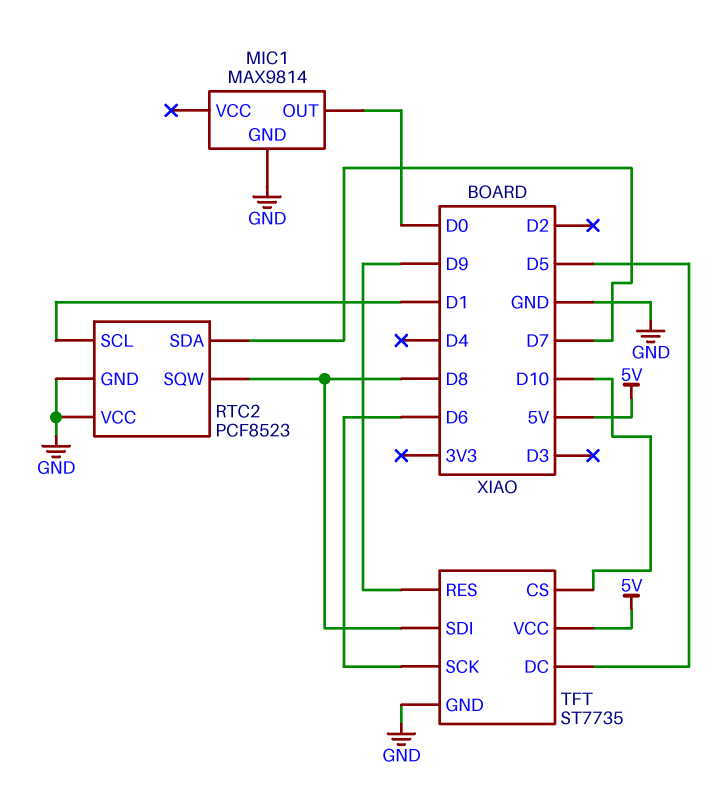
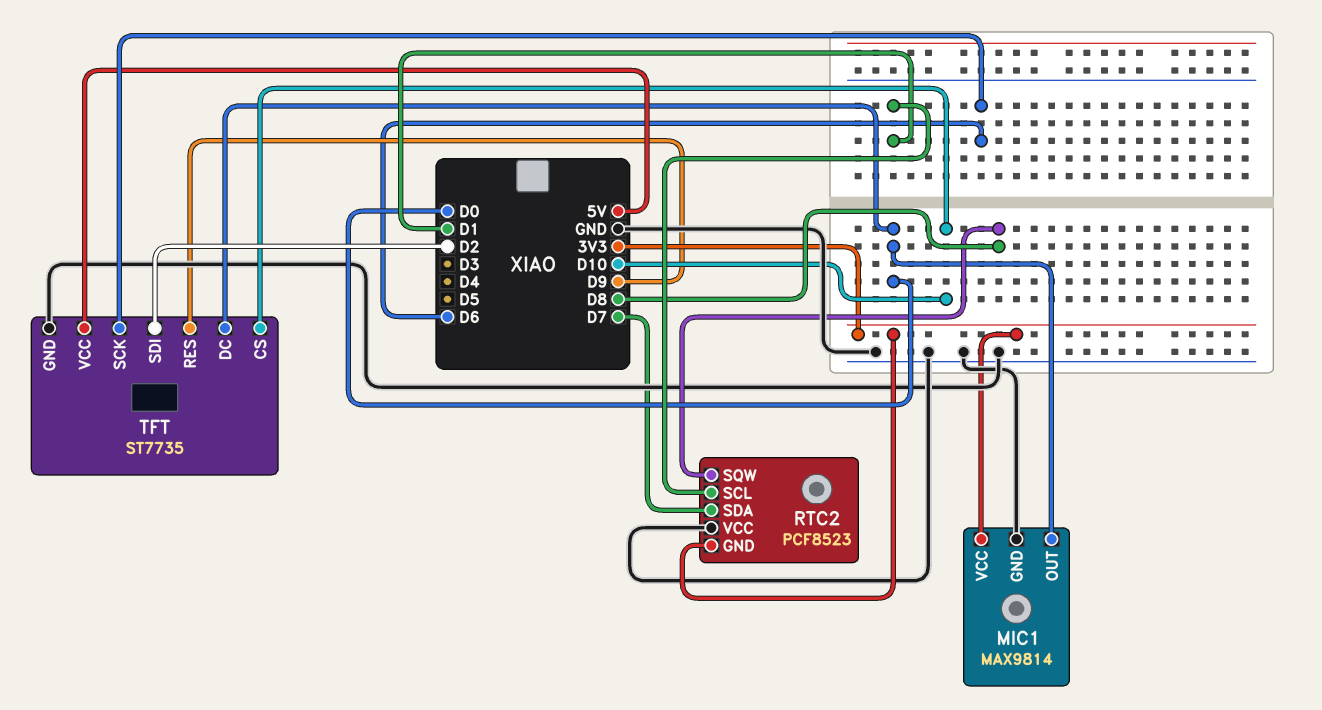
MIC1 pin VCC: none -> 3V3
RTC2 pin GND: GND -> 3V3
TFT pin DC: D5 -> D0
TFT pin SDI: D8 -> D2

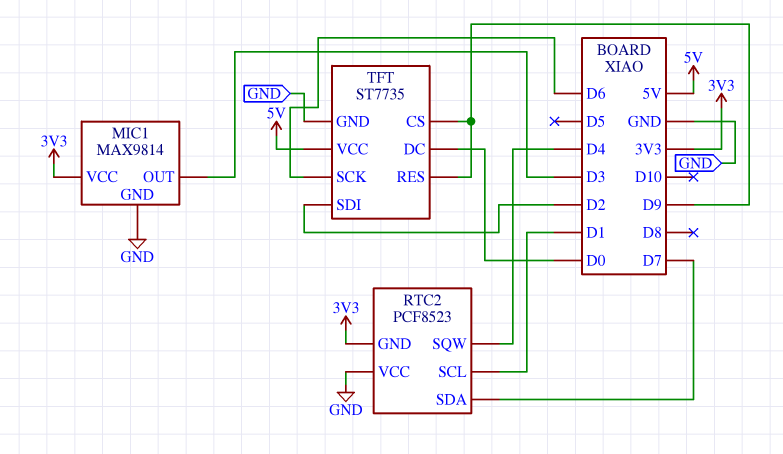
MIC1 pin OUT: D0 -> D3
RTC2 pin SQW: D8 -> D4
TFT pin CS: D10 -> D9

